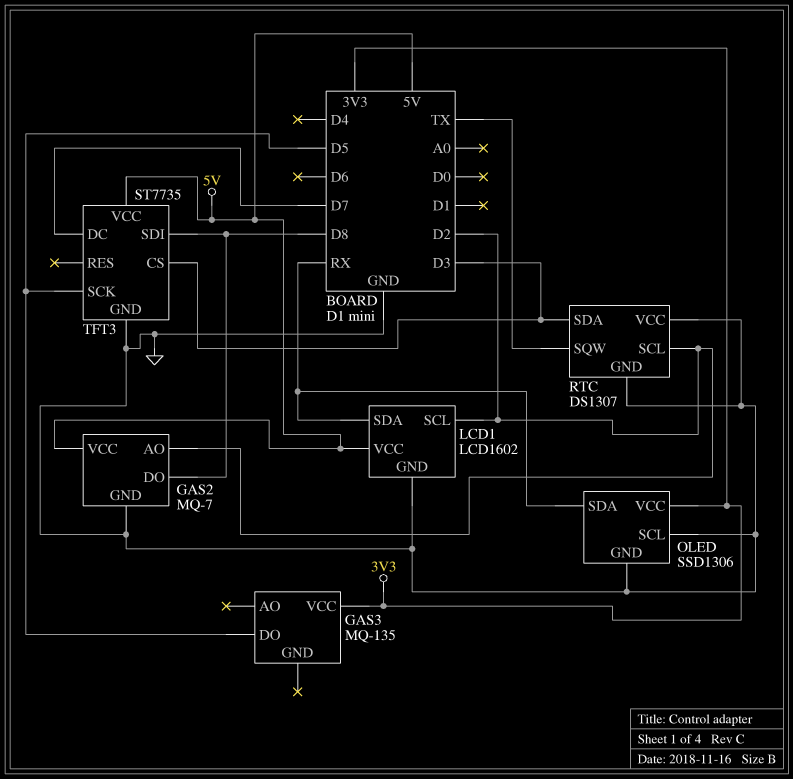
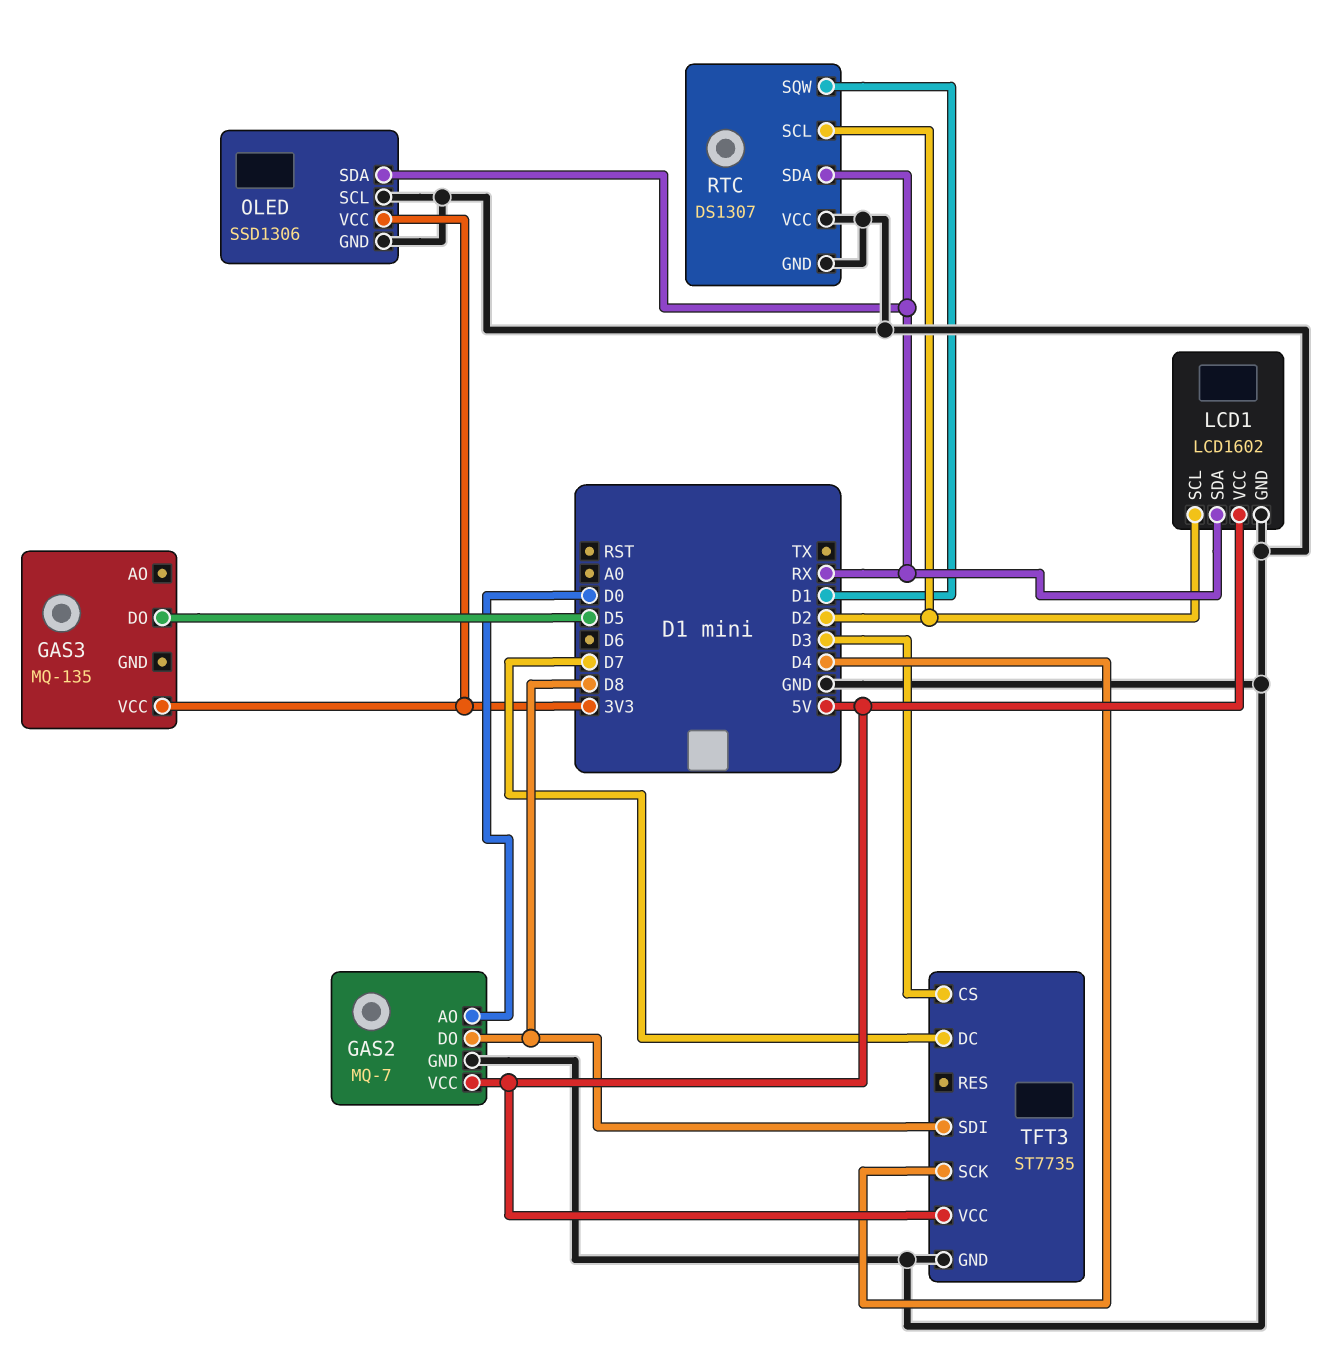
GAS2 pin AO: D2 -> D0
RTC pin SDA: D3 -> RX
RTC pin SQW: TX -> D1
TFT3 pin SCK: D5 -> D4

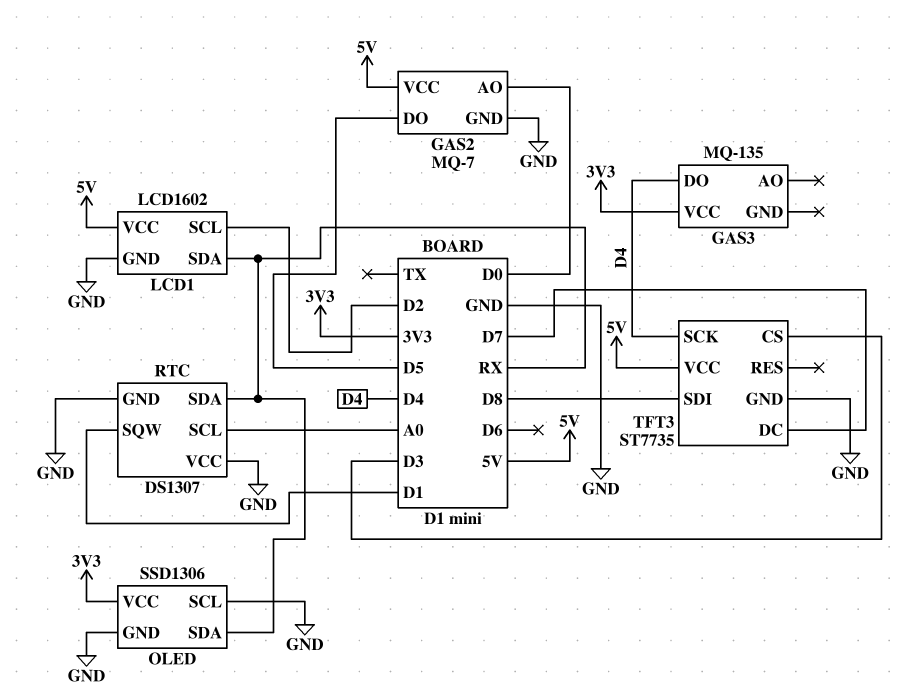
GAS2 pin DO: D8 -> D5
GAS3 pin DO: D5 -> D4
RTC pin SCL: D2 -> A0

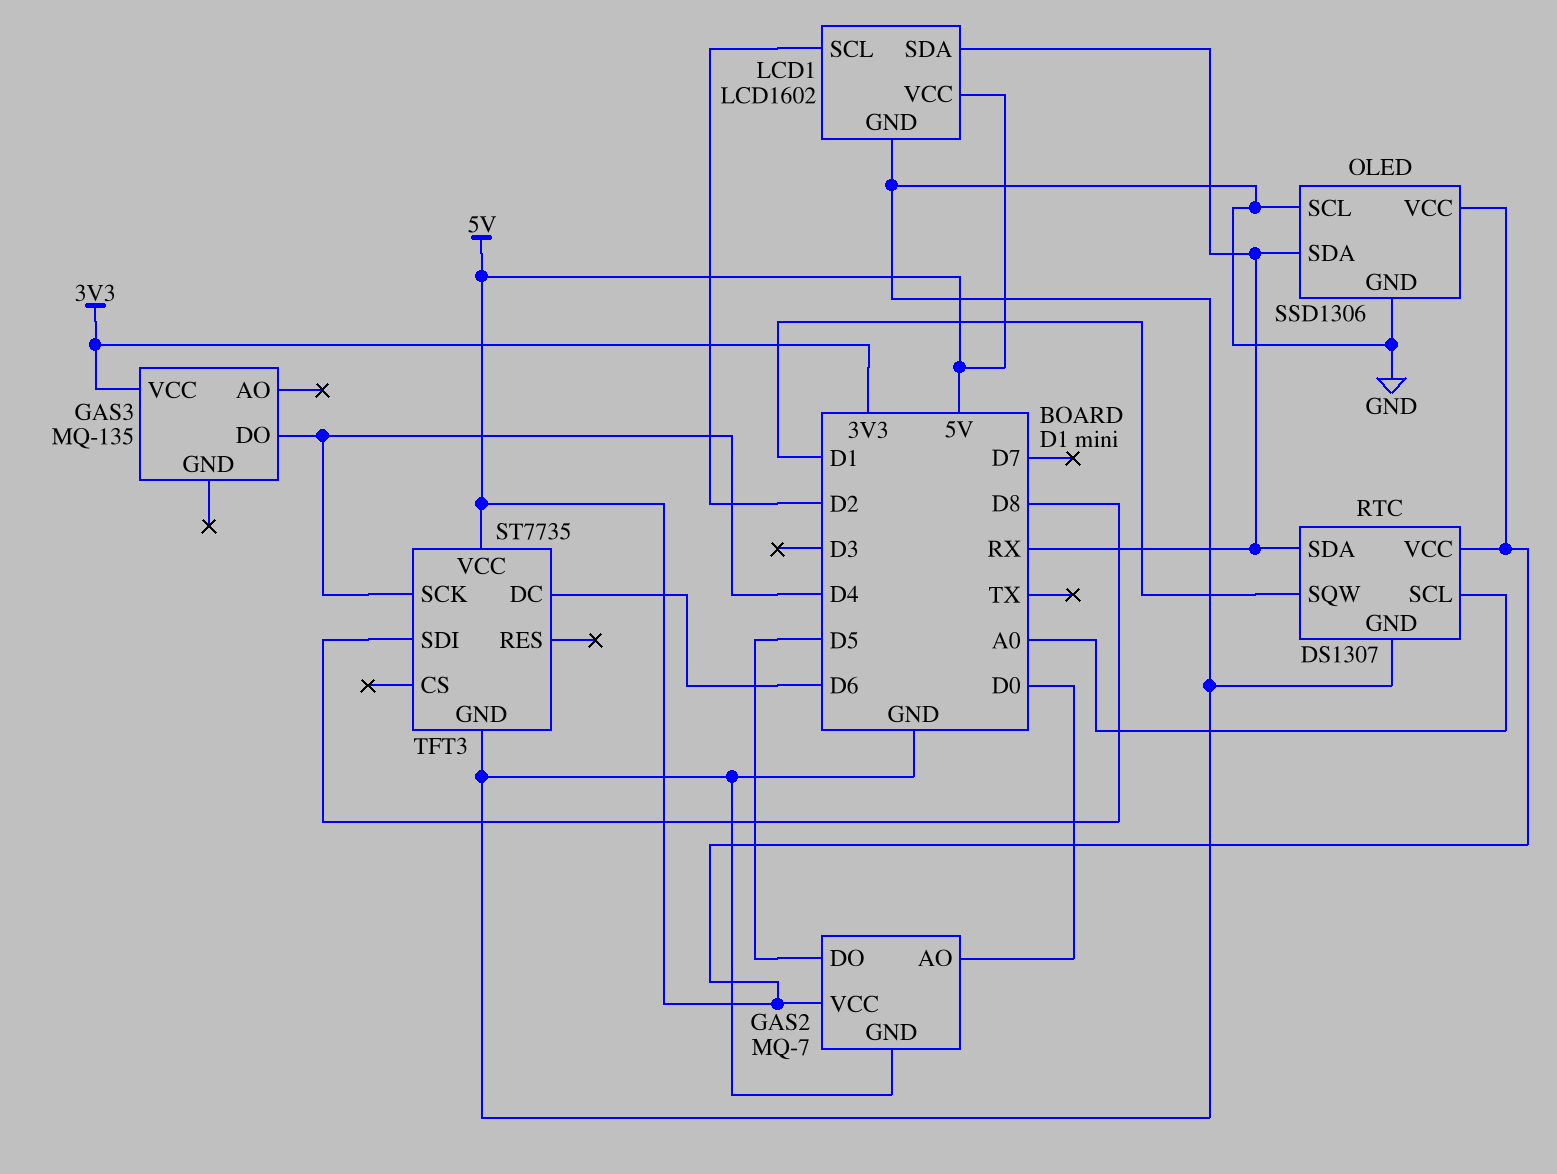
OLED pin VCC: 3V3 -> 5V
RTC pin VCC: GND -> 5V
TFT3 pin CS: D3 -> none
TFT3 pin DC: D7 -> D6

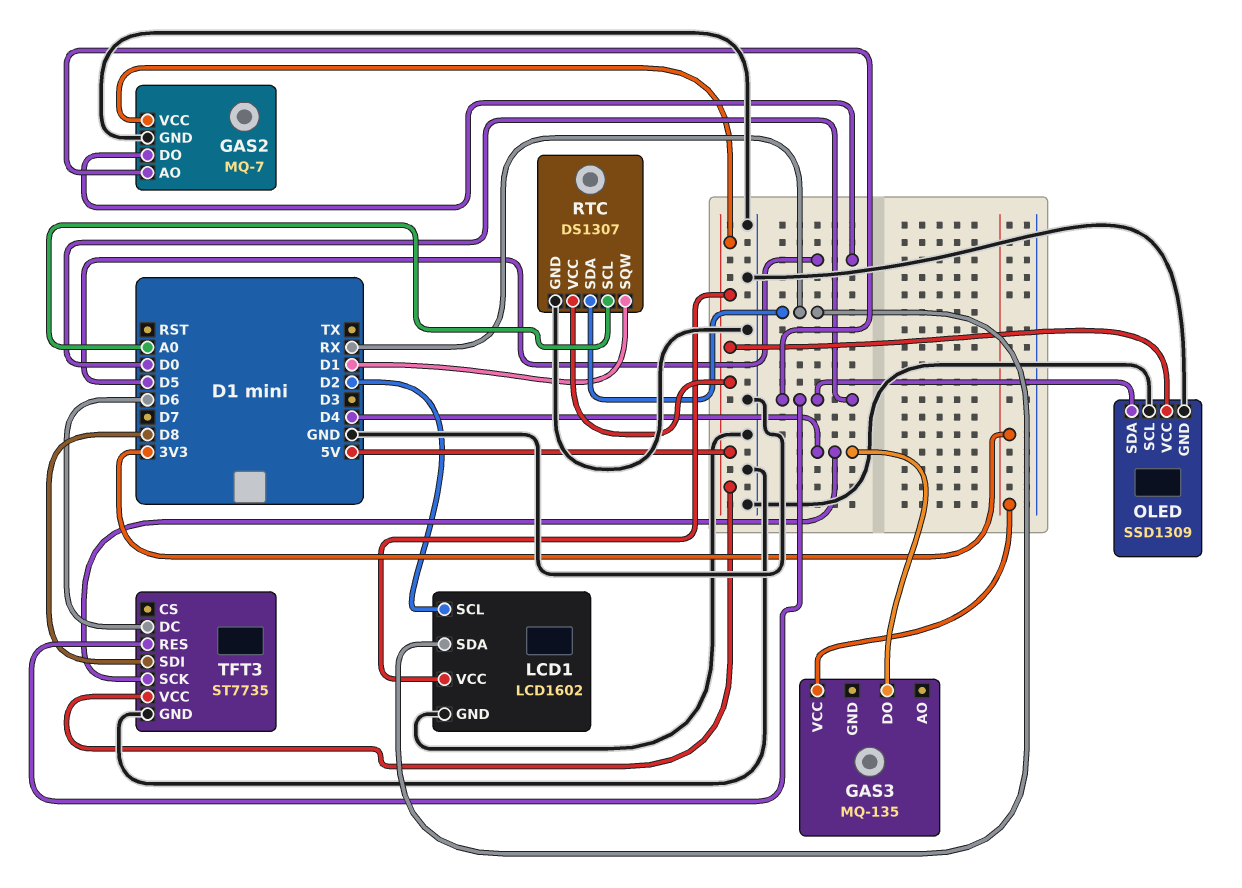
OLED: SSD1306 -> SSD1309
OLED pin SDA: RX -> D0
TFT3 pin RES: none -> D0

